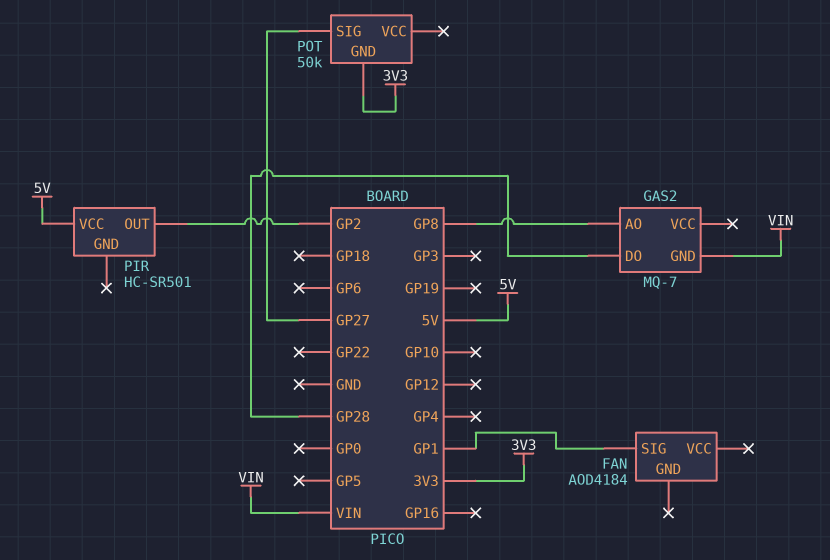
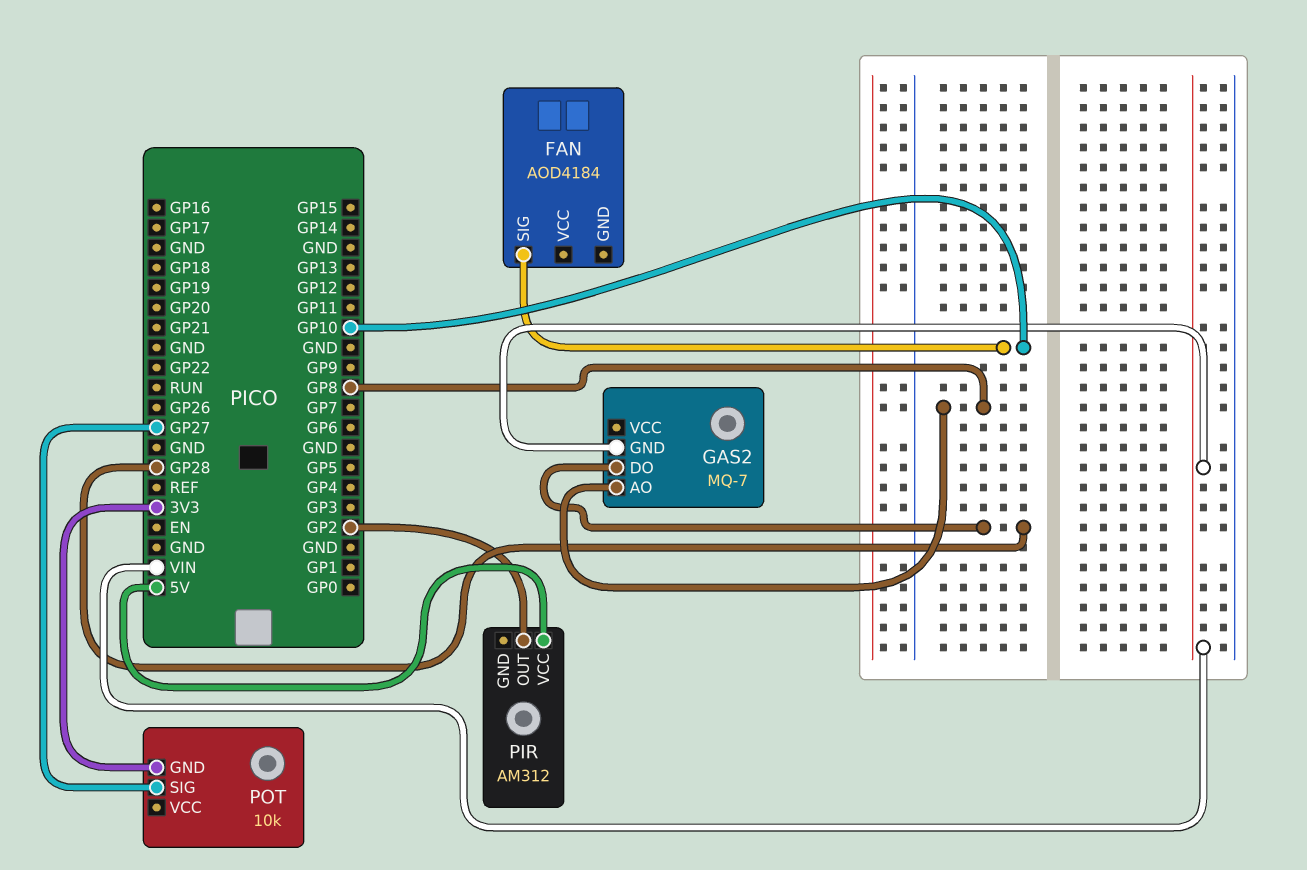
FAN pin SIG: GP1 -> GP10
PIR: HC-SR501 -> AM312
POT: 50k -> 10k

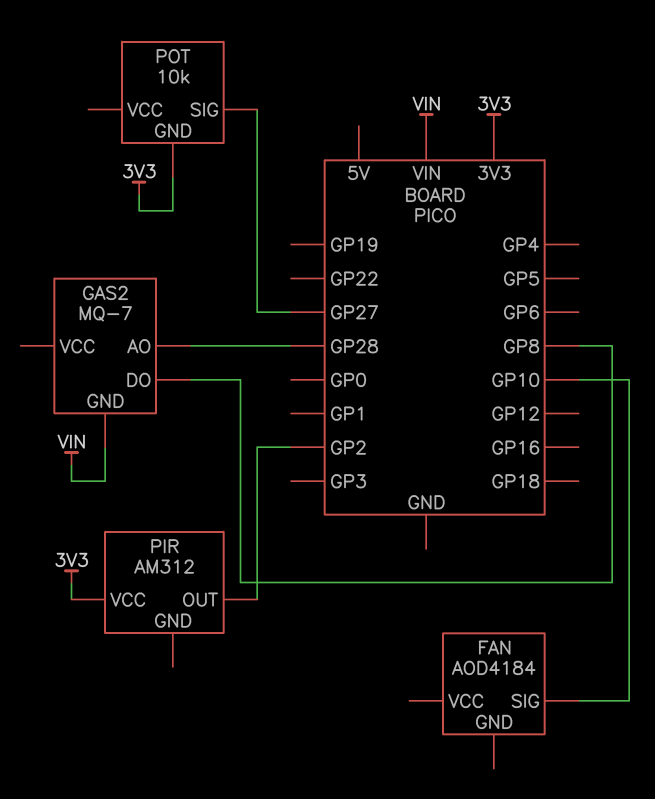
GAS2 pin AO: GP8 -> GP28
GAS2 pin DO: GP28 -> GP8
PIR pin VCC: 5V -> 3V3

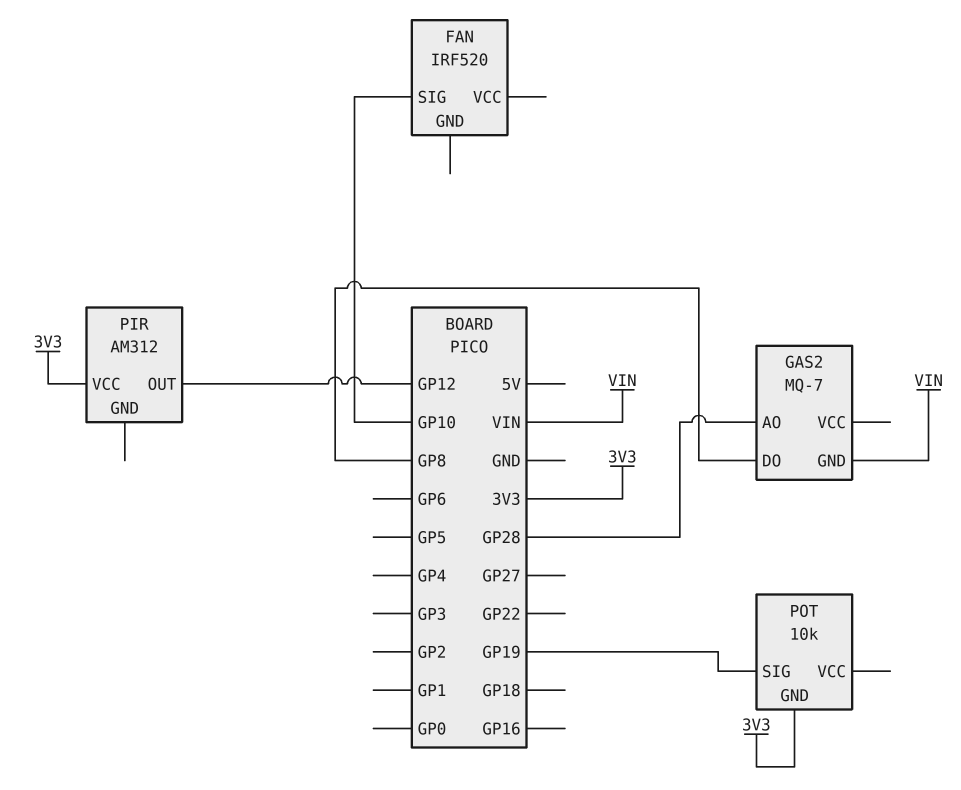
FAN: AOD4184 -> IRF520
PIR pin OUT: GP2 -> GP12
POT pin SIG: GP27 -> GP19

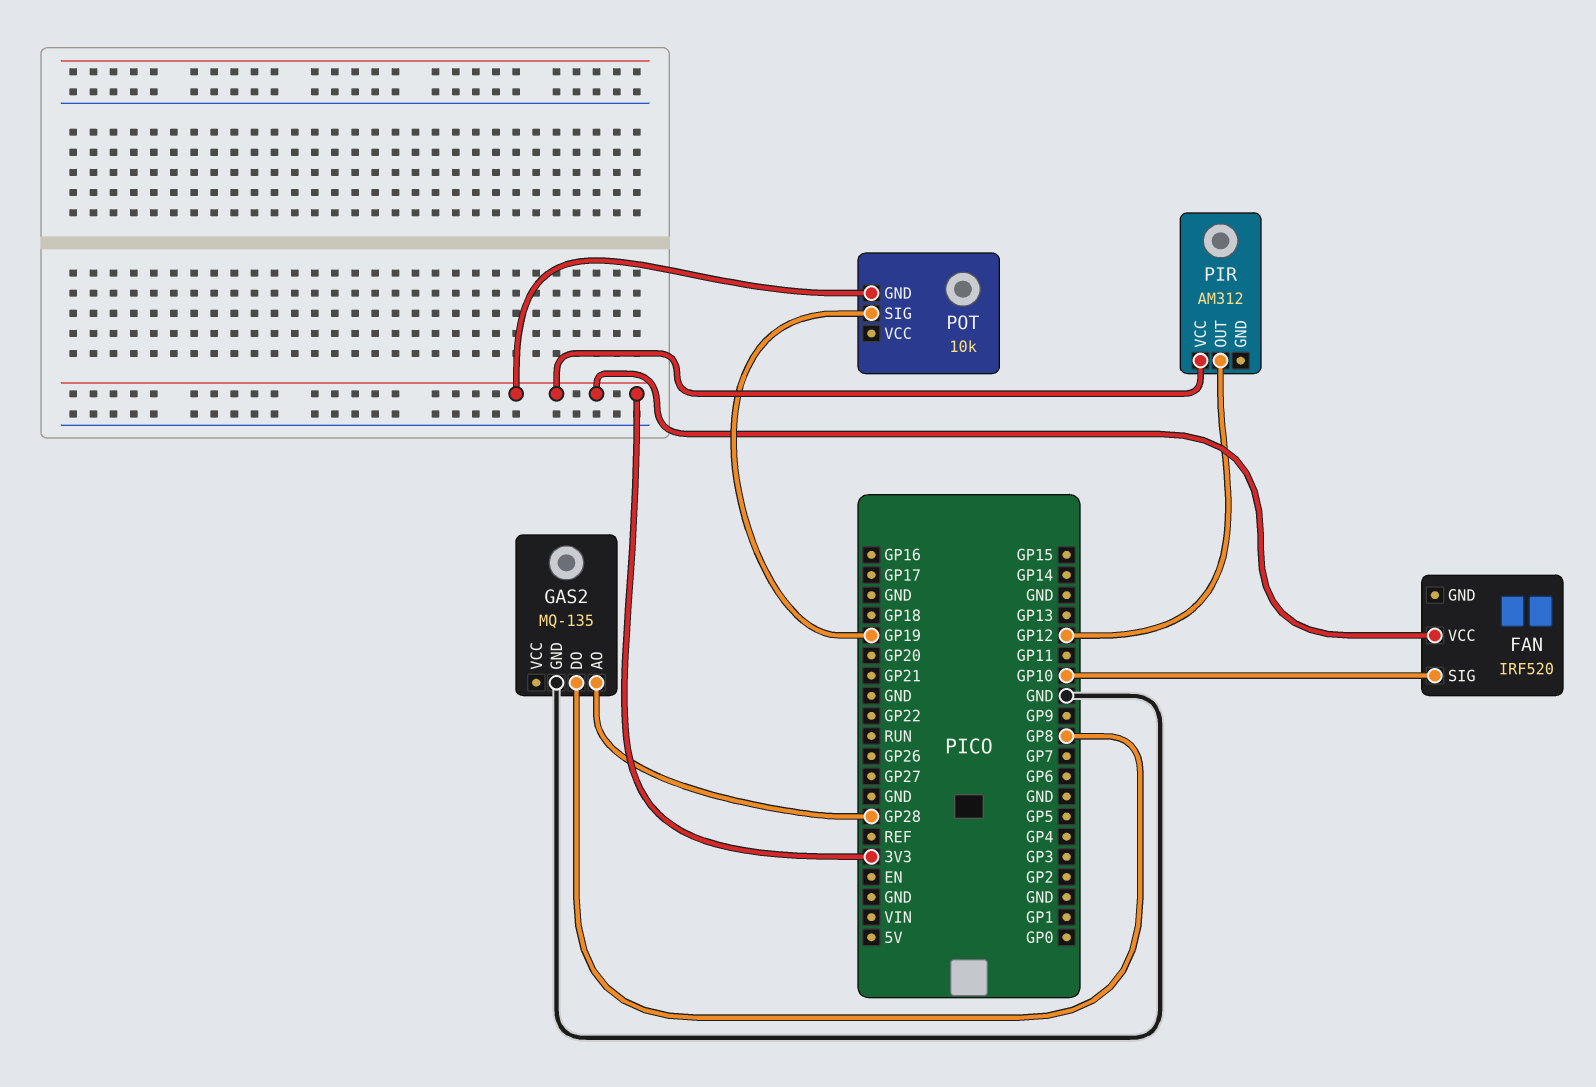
FAN pin VCC: none -> 3V3
GAS2: MQ-7 -> MQ-135
GAS2 pin GND: VIN -> GND

